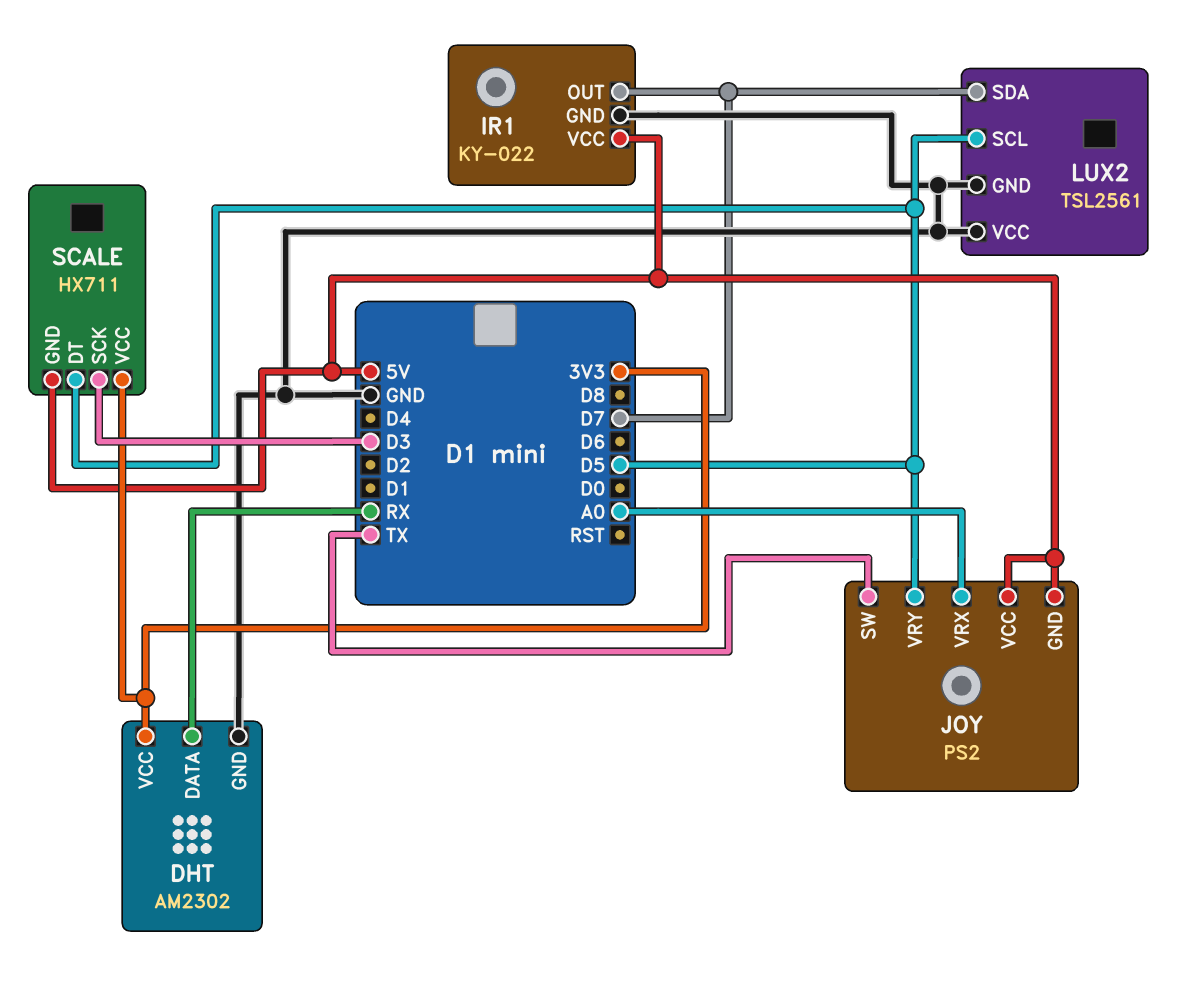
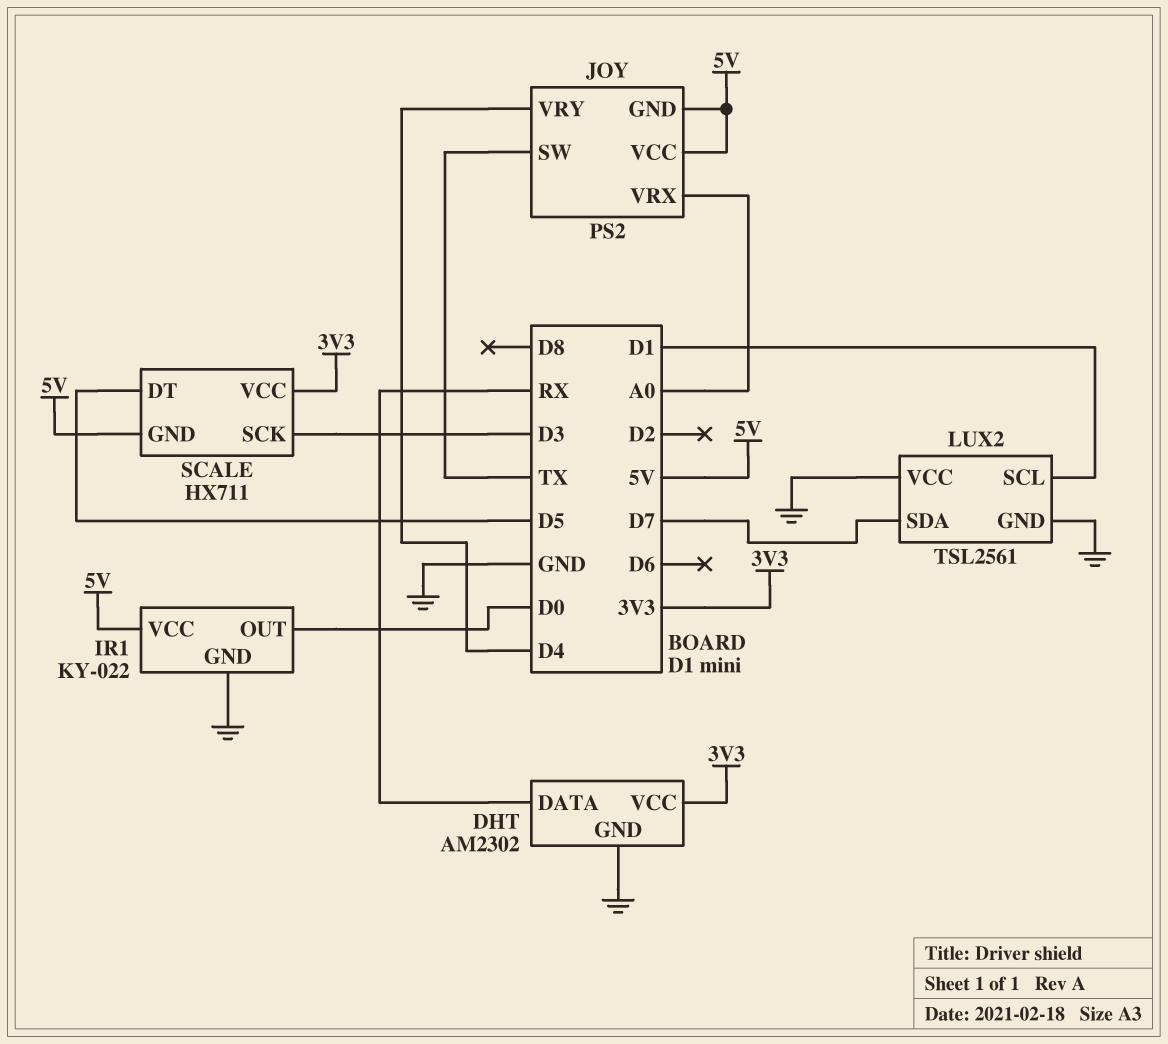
IR1 pin OUT: D7 -> D0
JOY pin VRY: D5 -> D4
LUX2 pin SCL: D5 -> D1

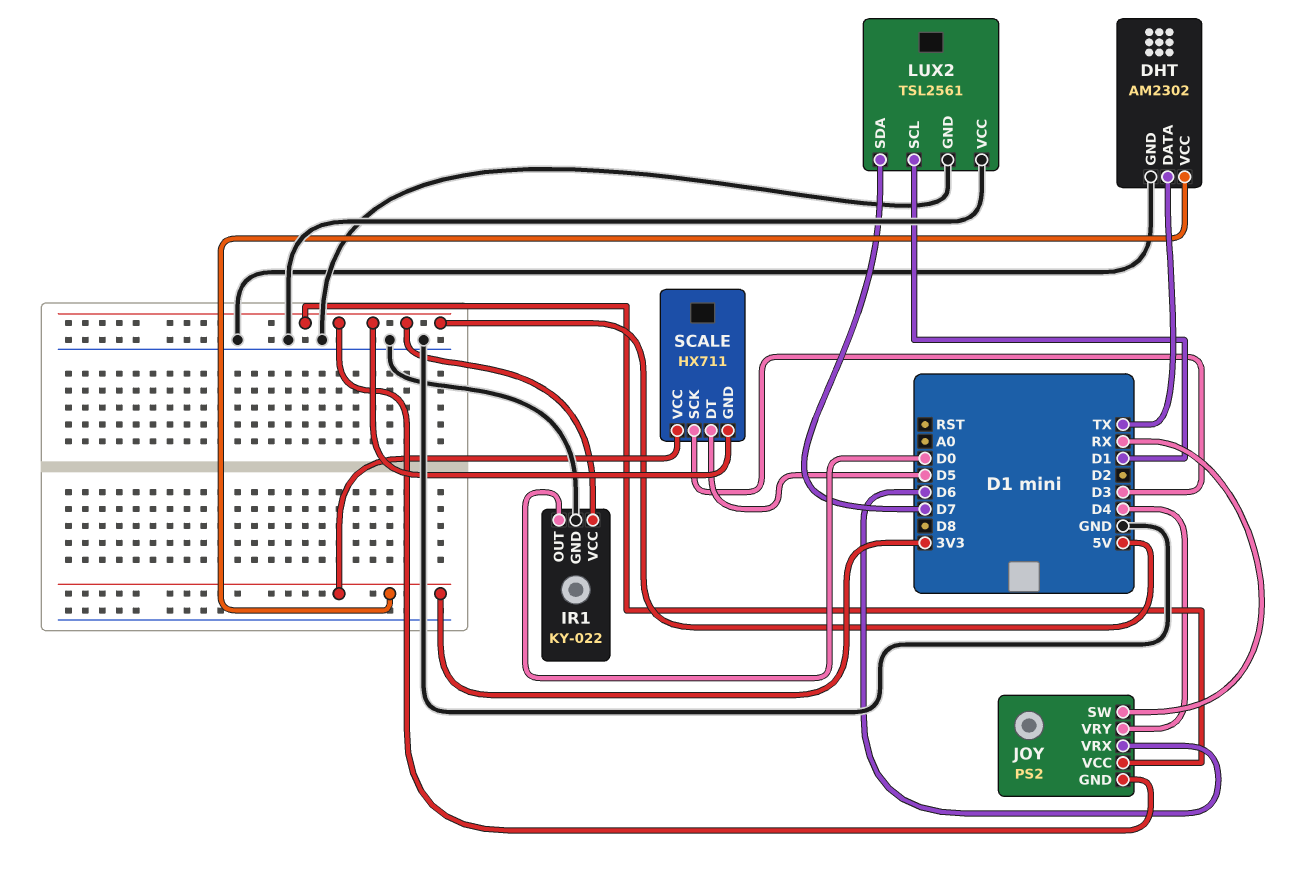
DHT pin DATA: RX -> TX
JOY pin SW: TX -> RX
JOY pin VRX: A0 -> D6

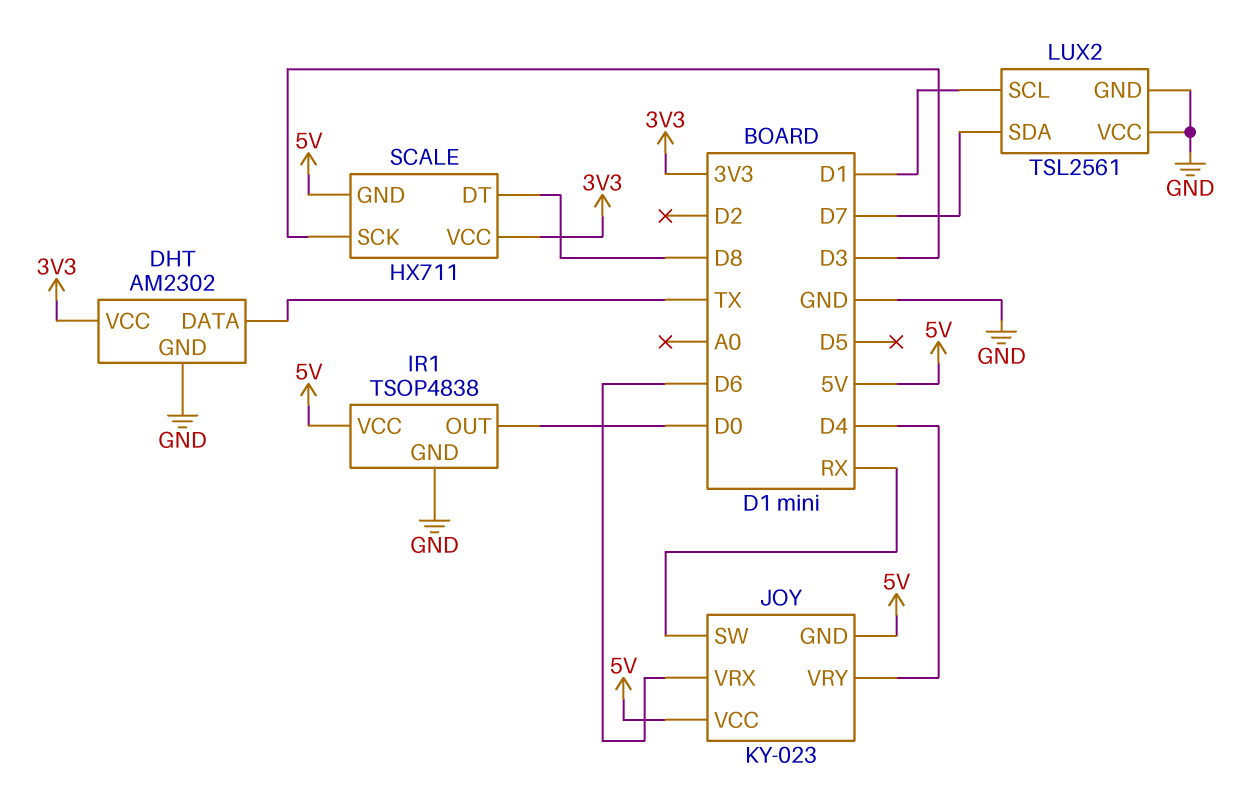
IR1: KY-022 -> TSOP4838
JOY: PS2 -> KY-023
SCALE pin DT: D5 -> D8

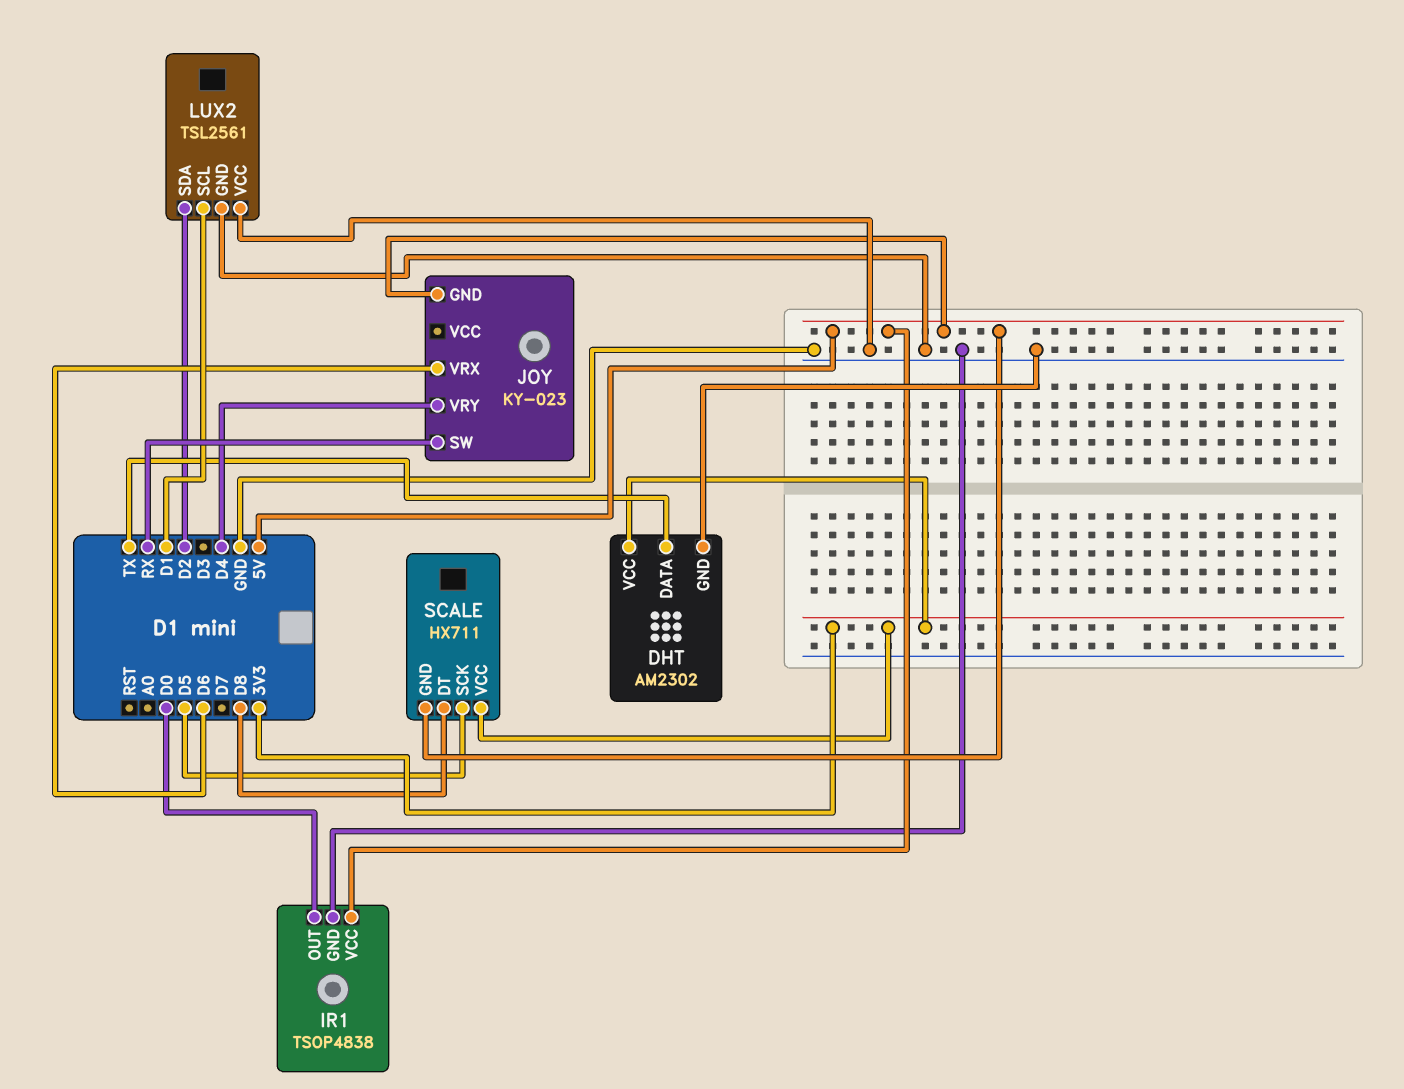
JOY pin VCC: 5V -> none
LUX2 pin SDA: D7 -> D2
SCALE pin SCK: D3 -> D5

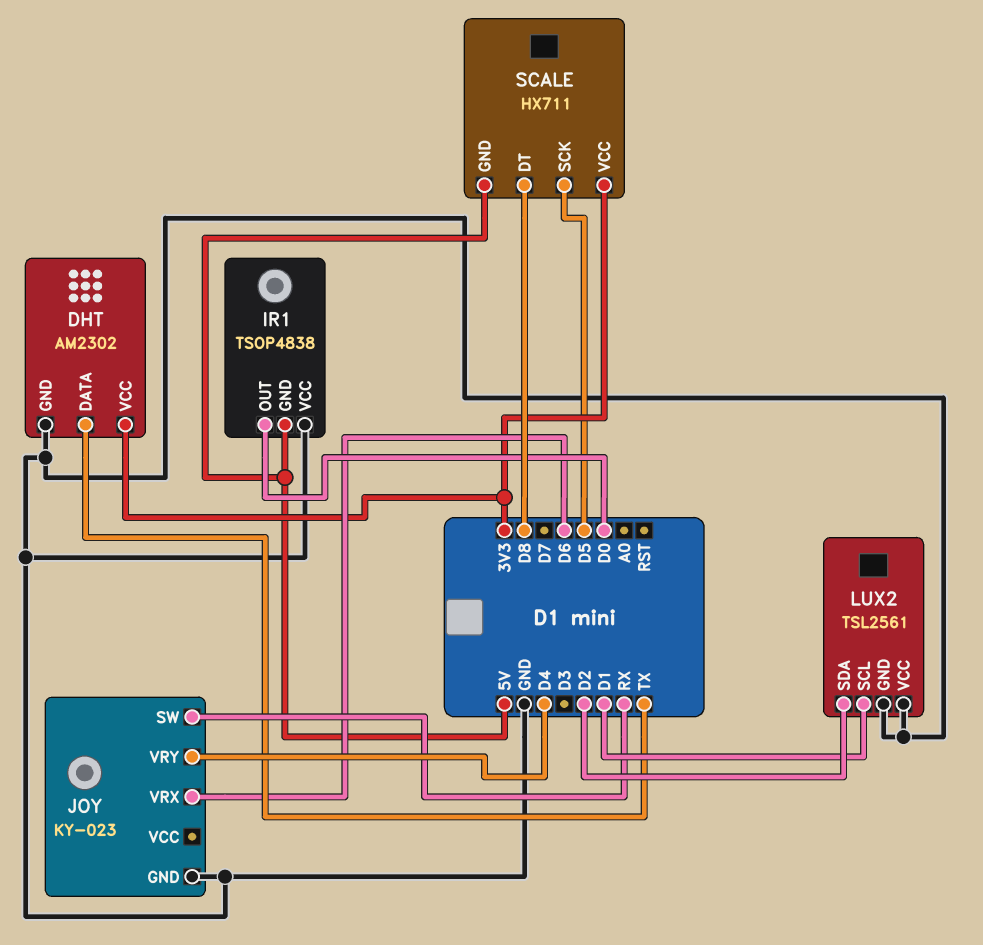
IR1 pin GND: GND -> 5V
IR1 pin VCC: 5V -> GND
JOY pin GND: 5V -> GND

